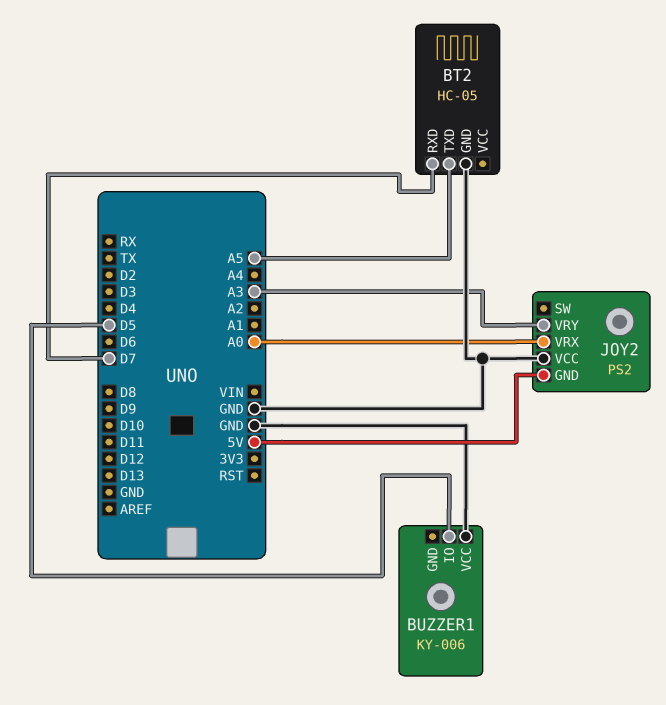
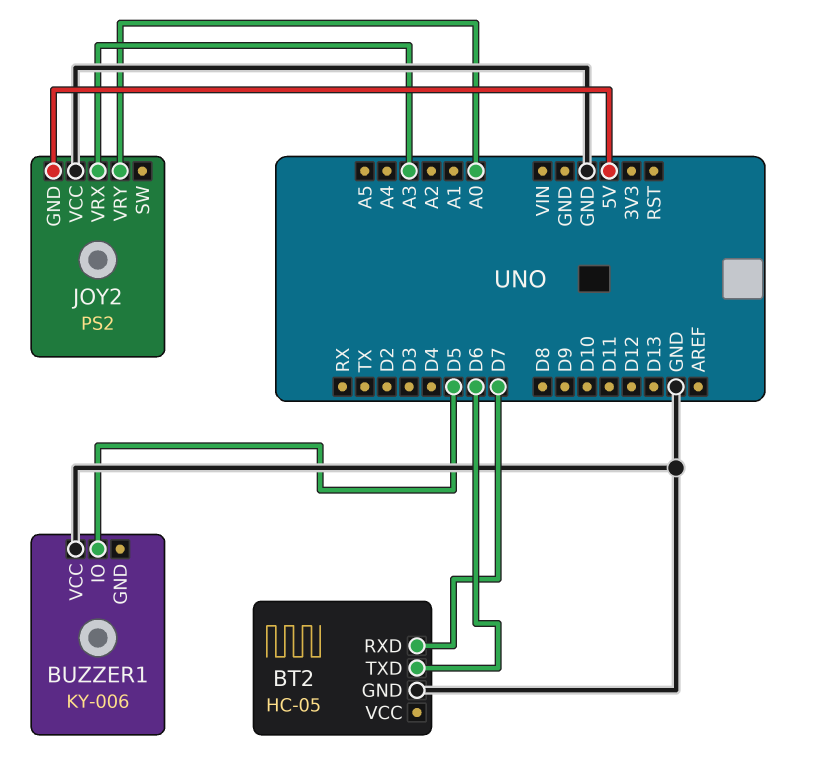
BT2 pin TXD: A5 -> D6
JOY2 pin VRX: A0 -> A3
JOY2 pin VRY: A3 -> A0

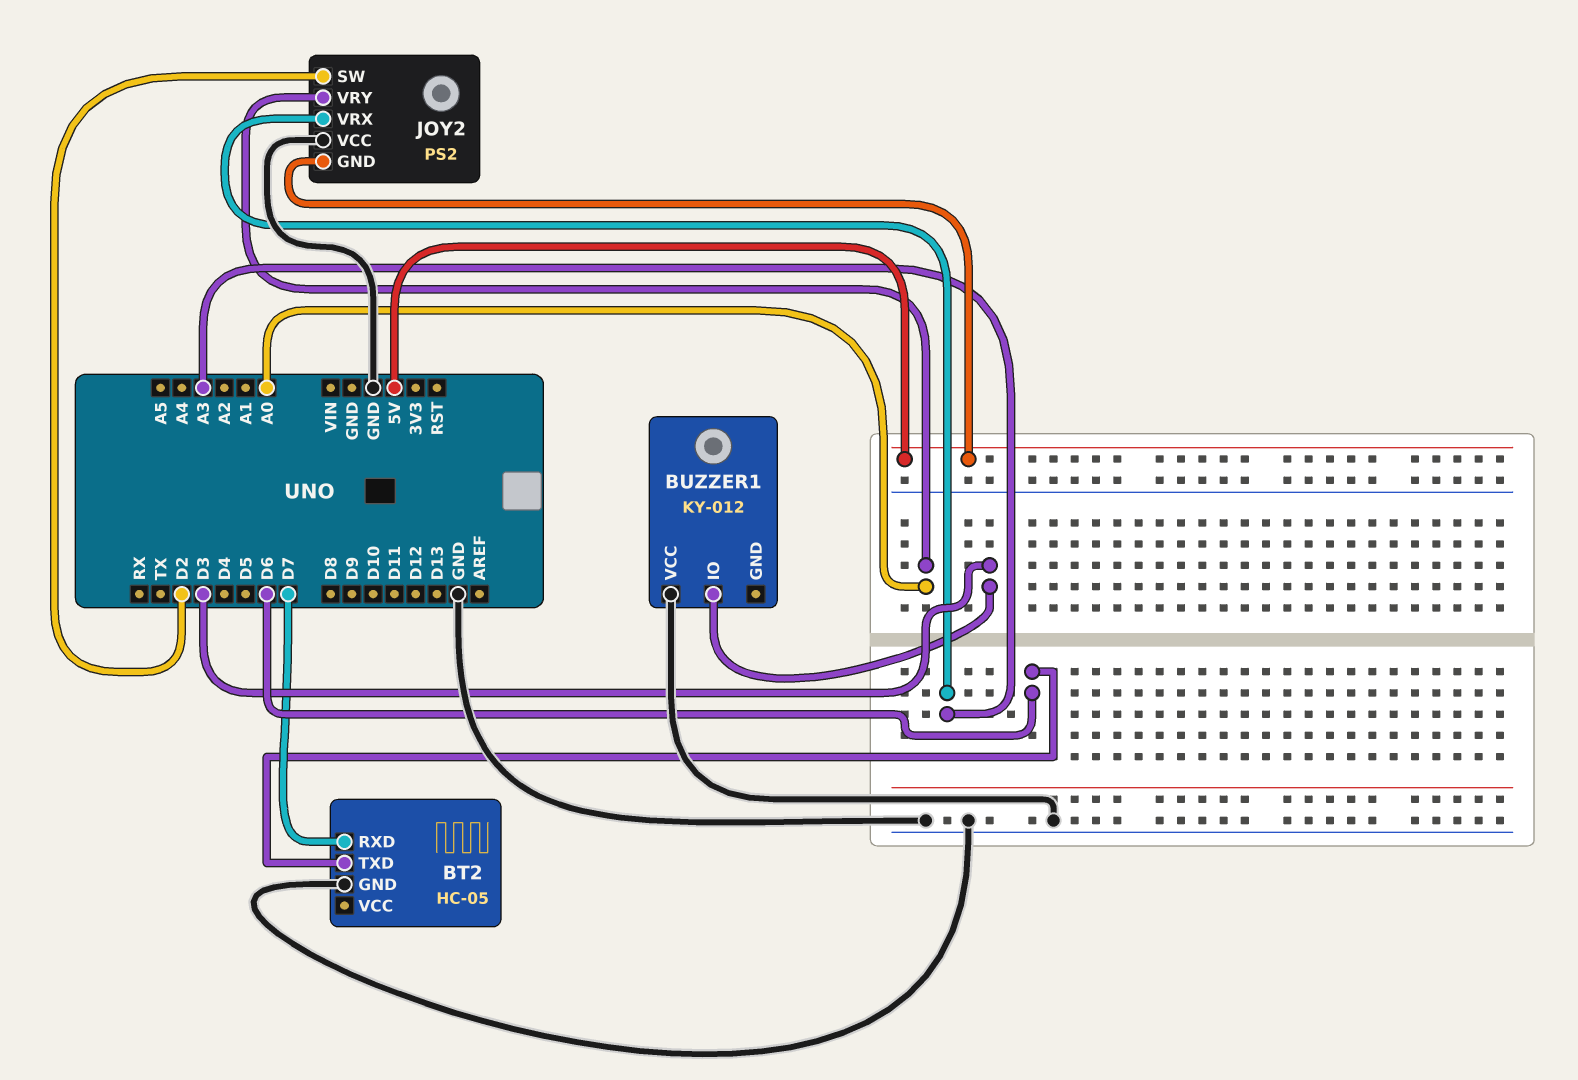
BUZZER1: KY-006 -> KY-012
BUZZER1 pin IO: D5 -> D3
JOY2 pin SW: none -> D2

